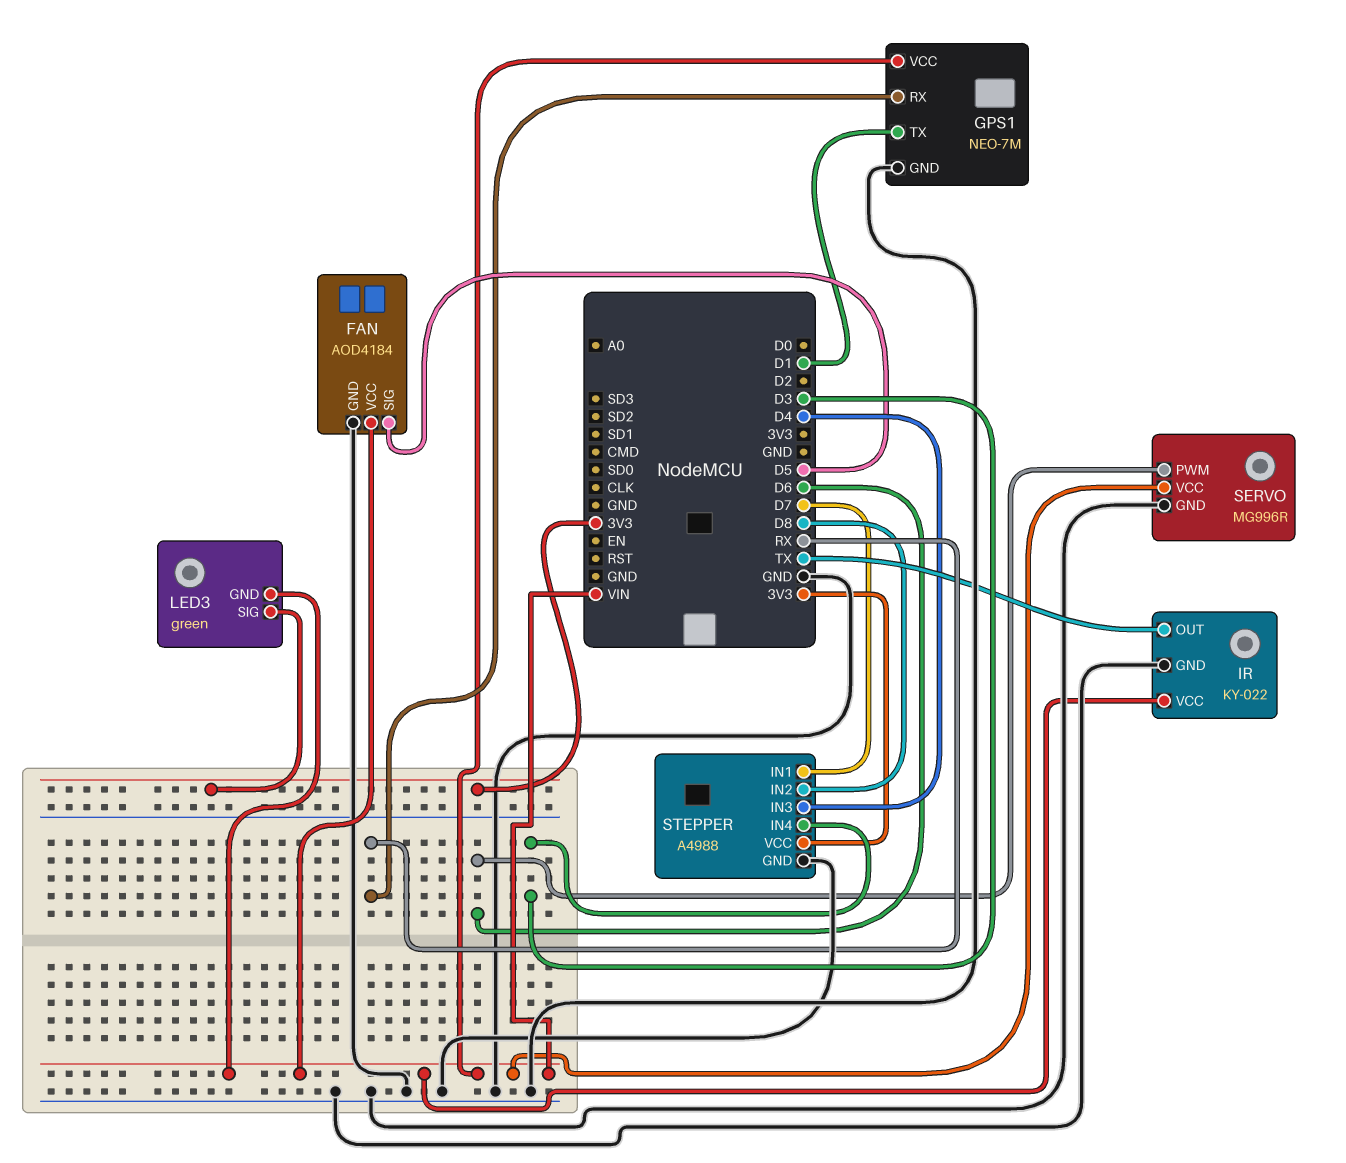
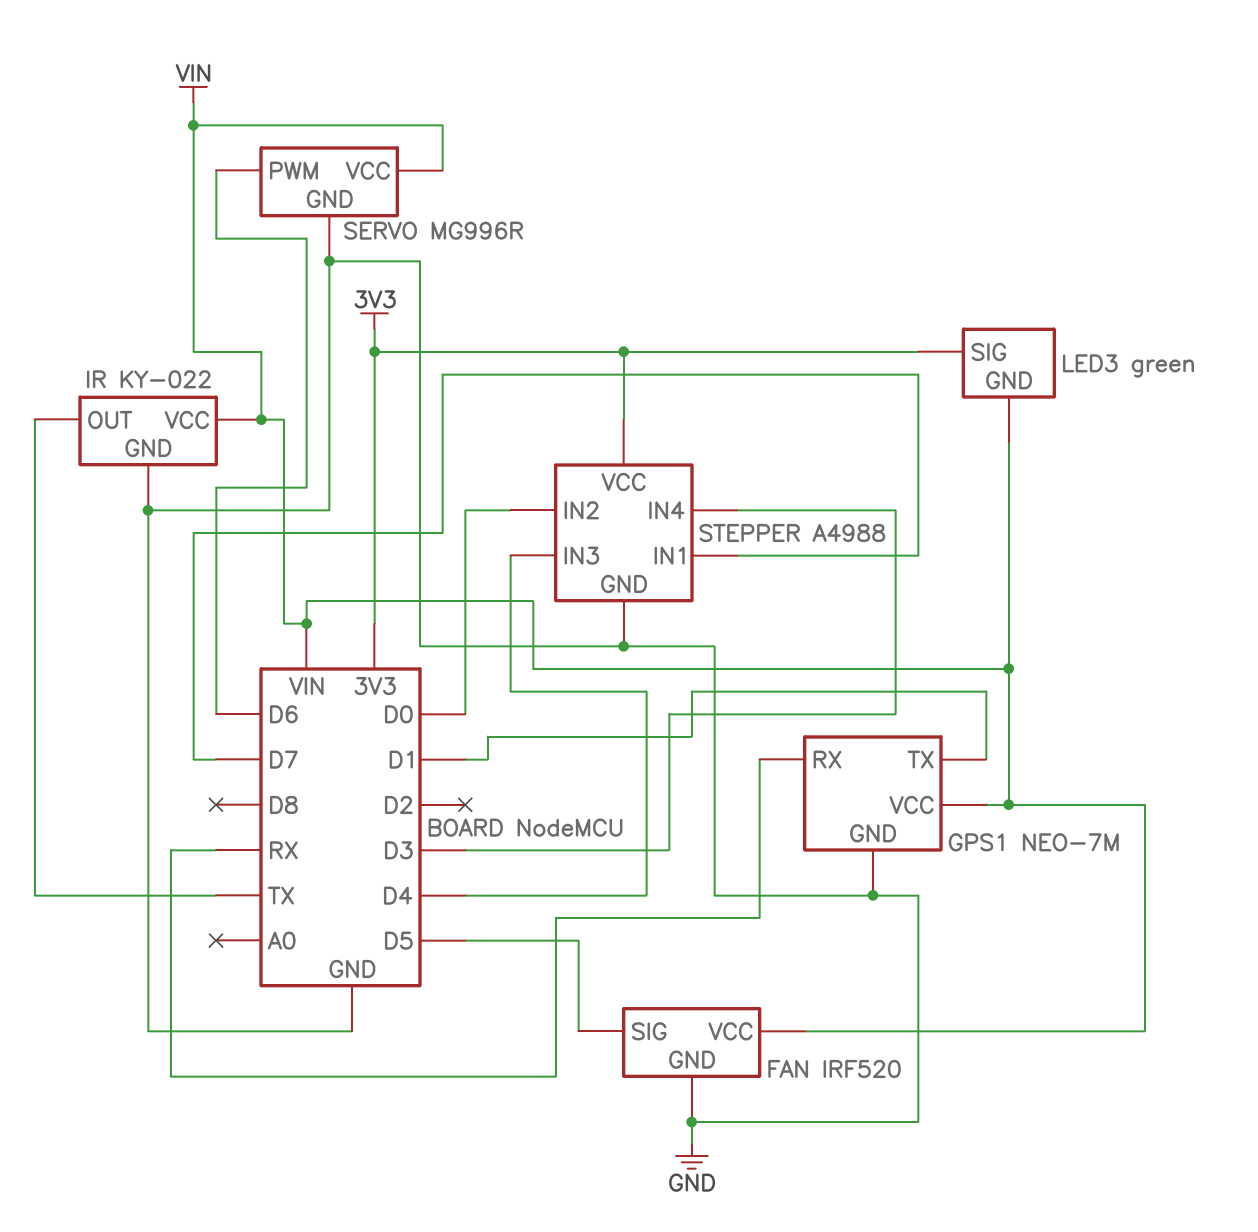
FAN: AOD4184 -> IRF520
STEPPER pin IN2: D8 -> D0

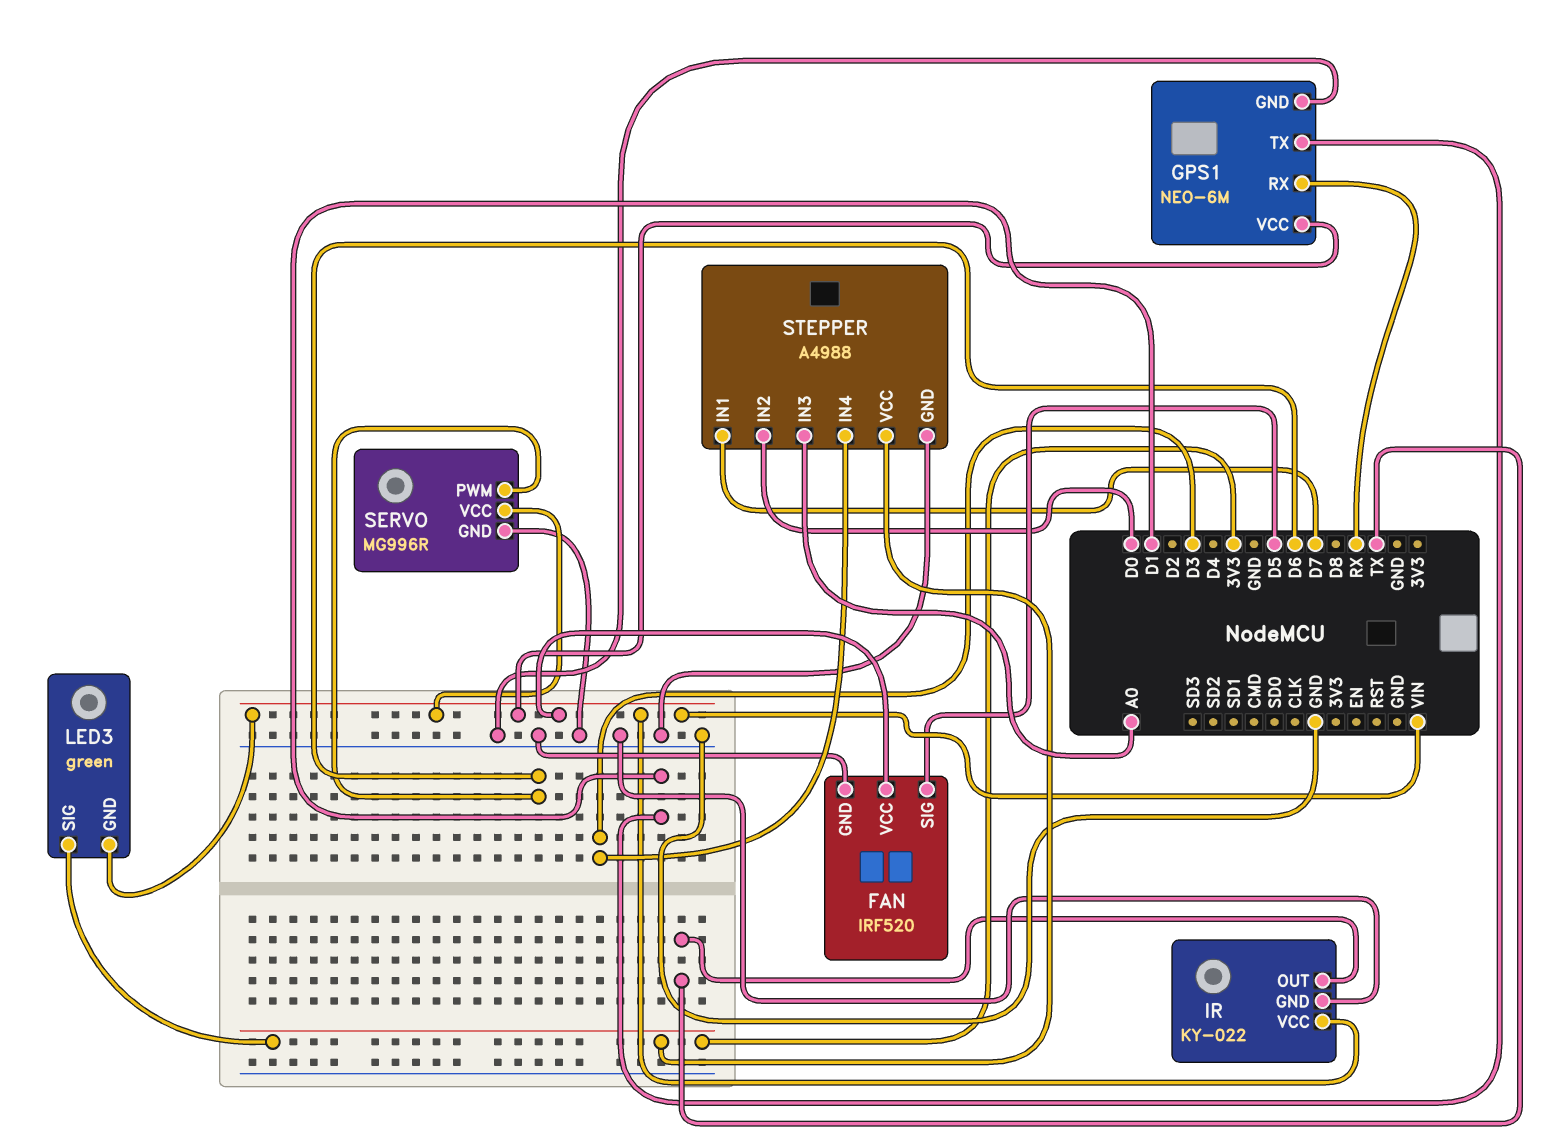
GPS1: NEO-7M -> NEO-6M
STEPPER pin IN3: D4 -> A0

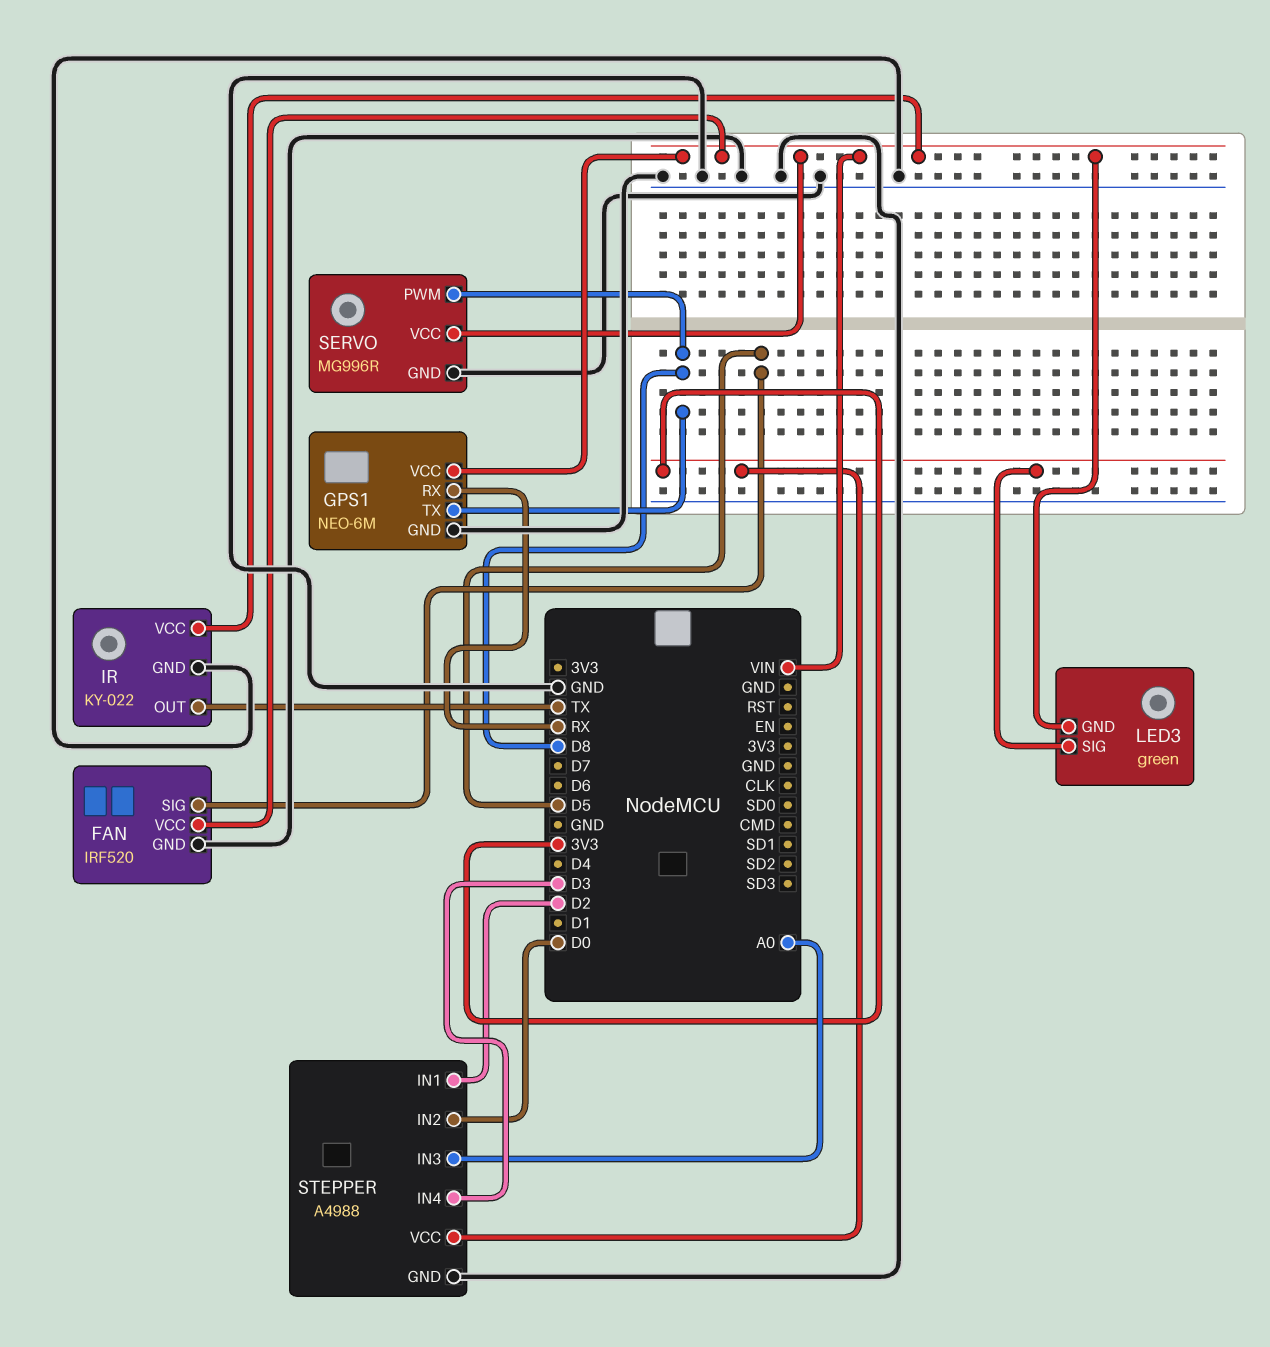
GPS1 pin TX: D1 -> D8
SERVO pin PWM: D6 -> D8
STEPPER pin IN1: D7 -> D2

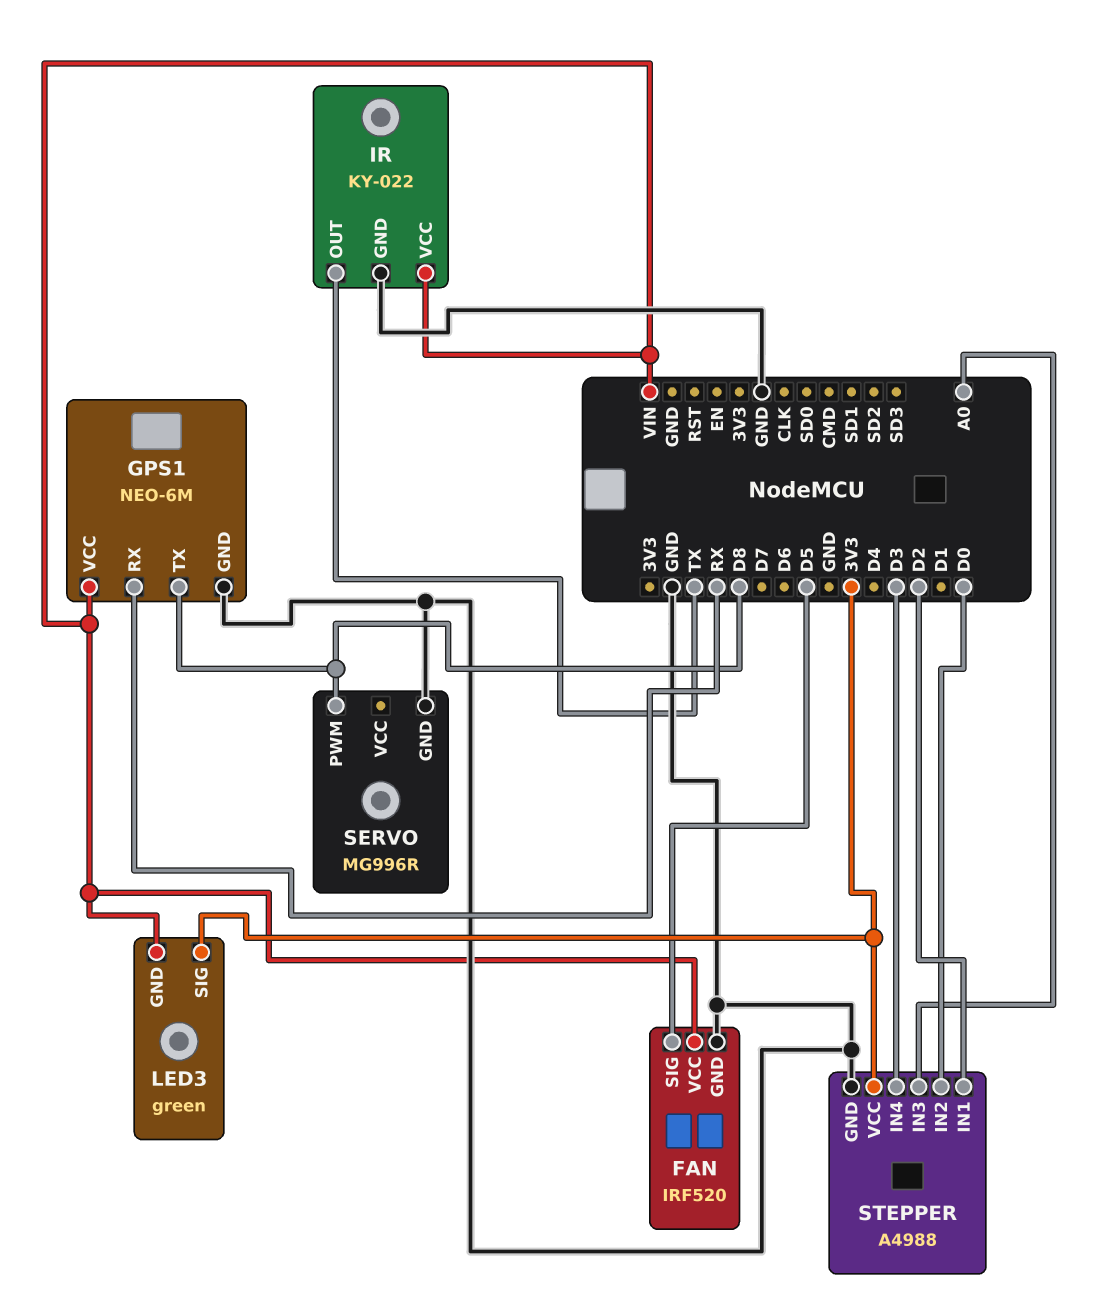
SERVO pin VCC: VIN -> none

